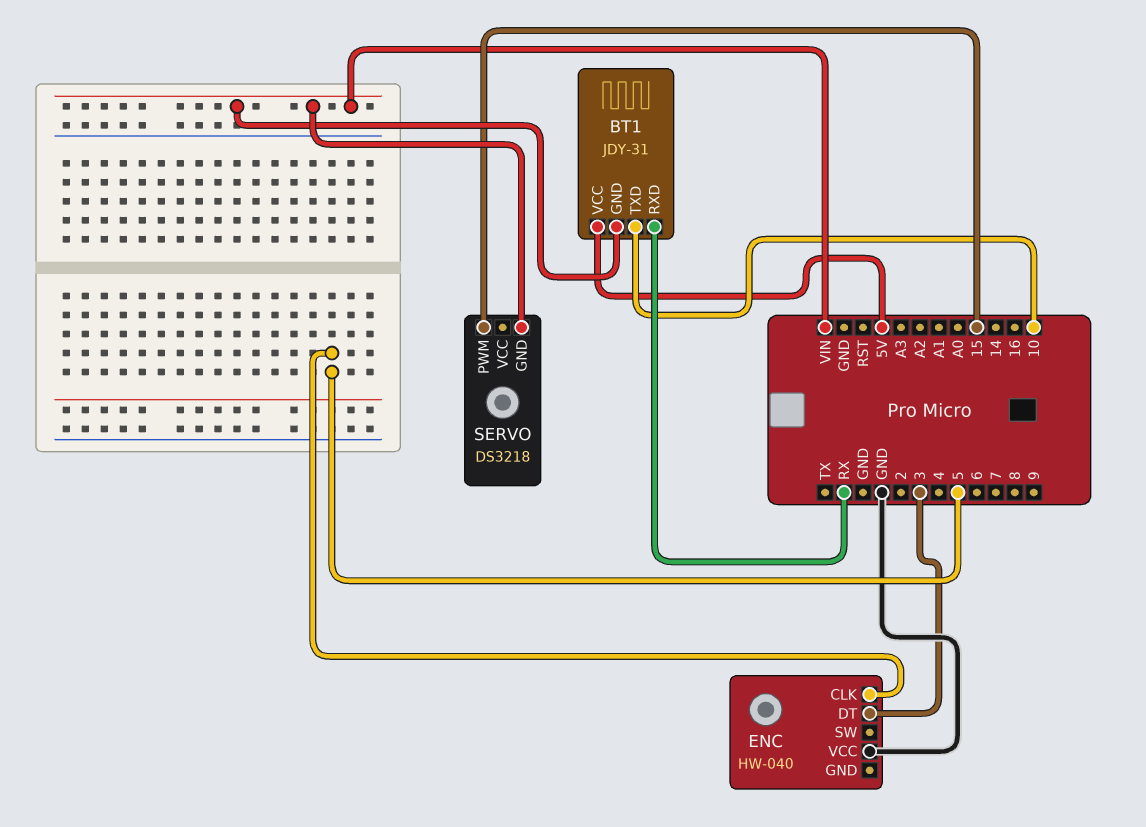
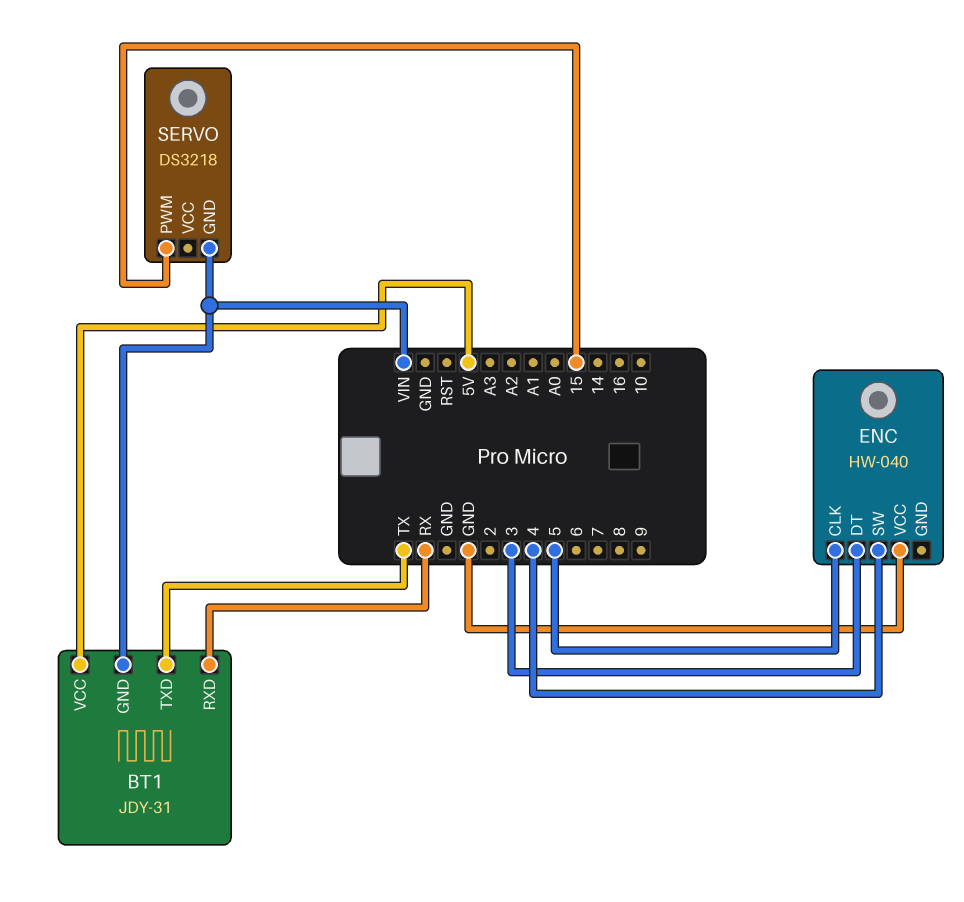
BT1 pin TXD: 10 -> TX
ENC pin SW: none -> 4

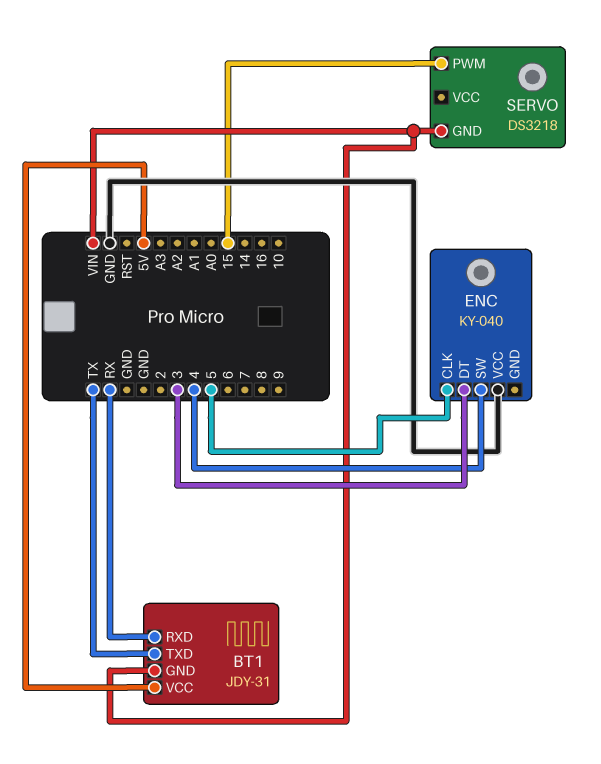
ENC: HW-040 -> KY-040

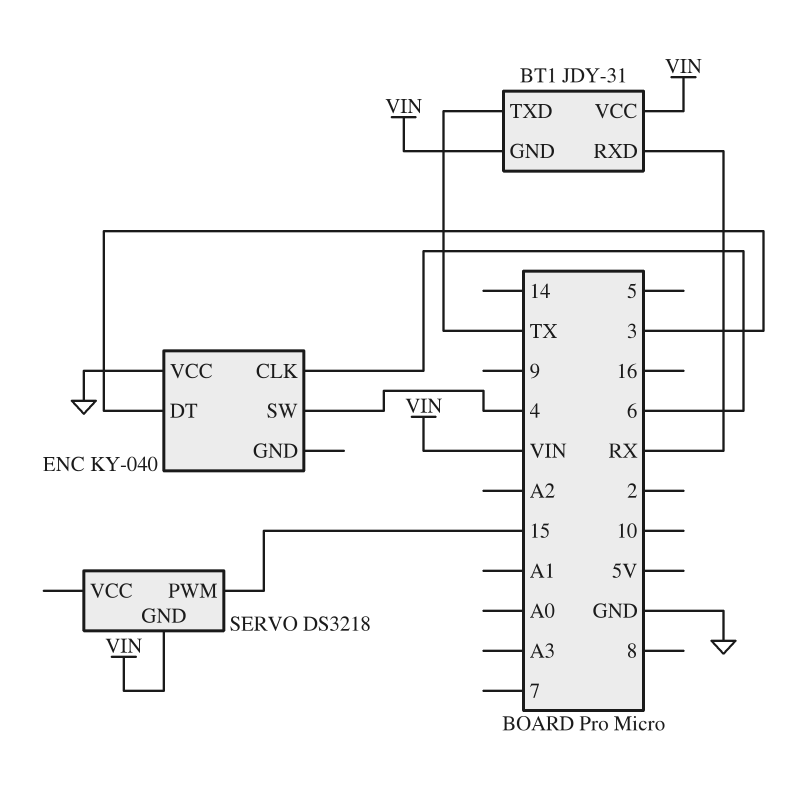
BT1 pin VCC: 5V -> VIN
ENC pin CLK: 5 -> 6

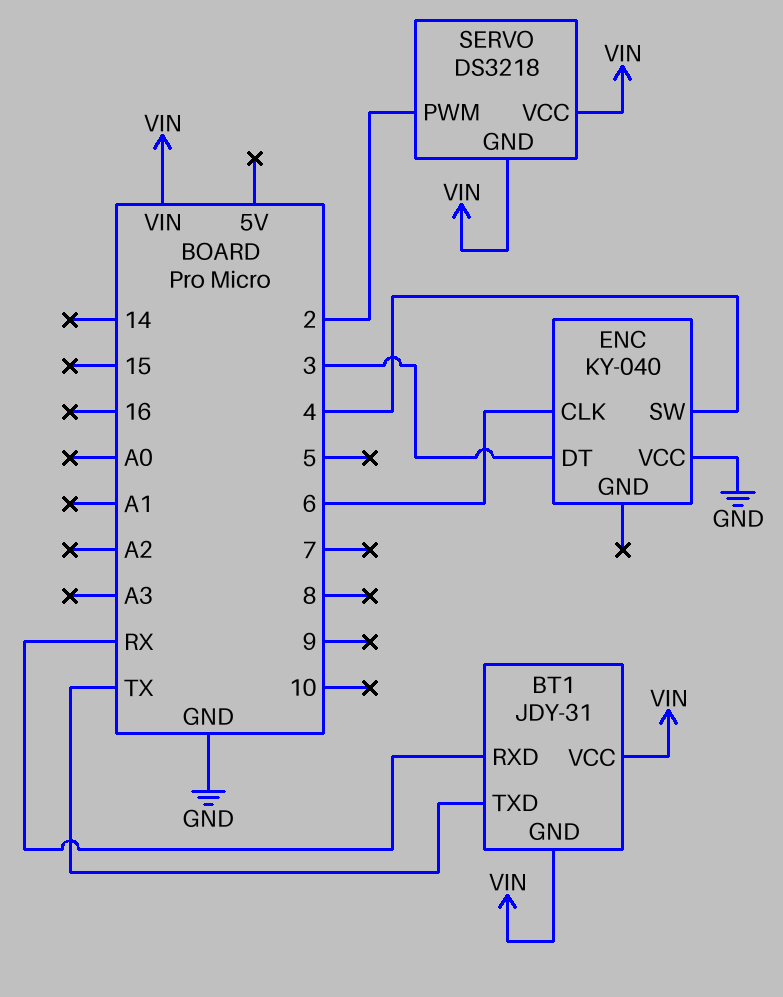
SERVO pin PWM: 15 -> 2
SERVO pin VCC: none -> VIN

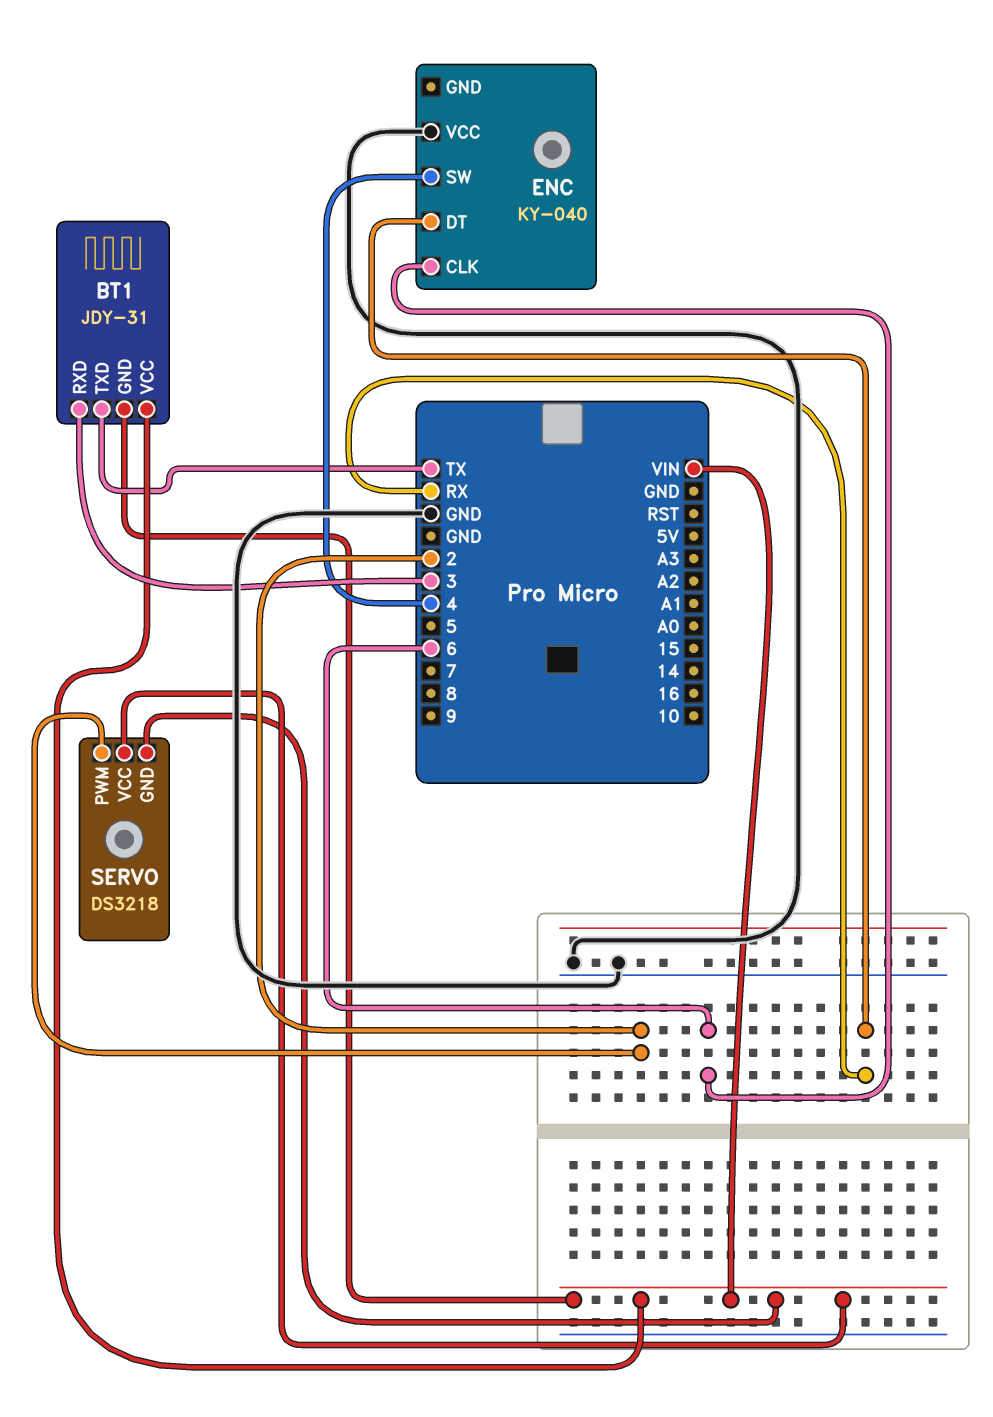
BT1 pin RXD: RX -> 3
ENC pin DT: 3 -> RX

